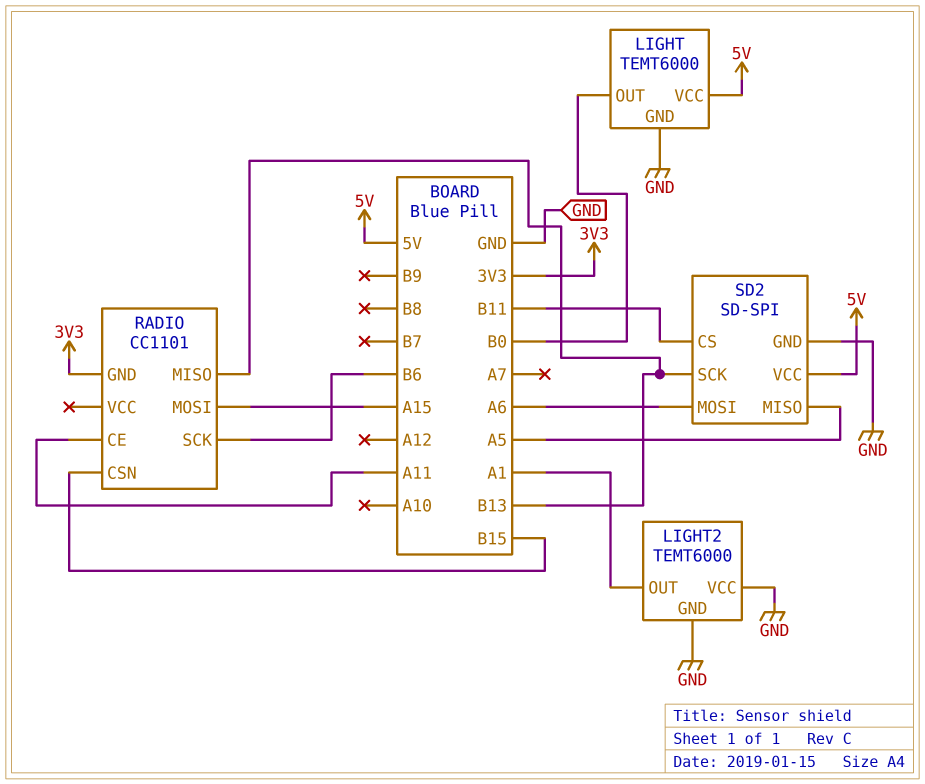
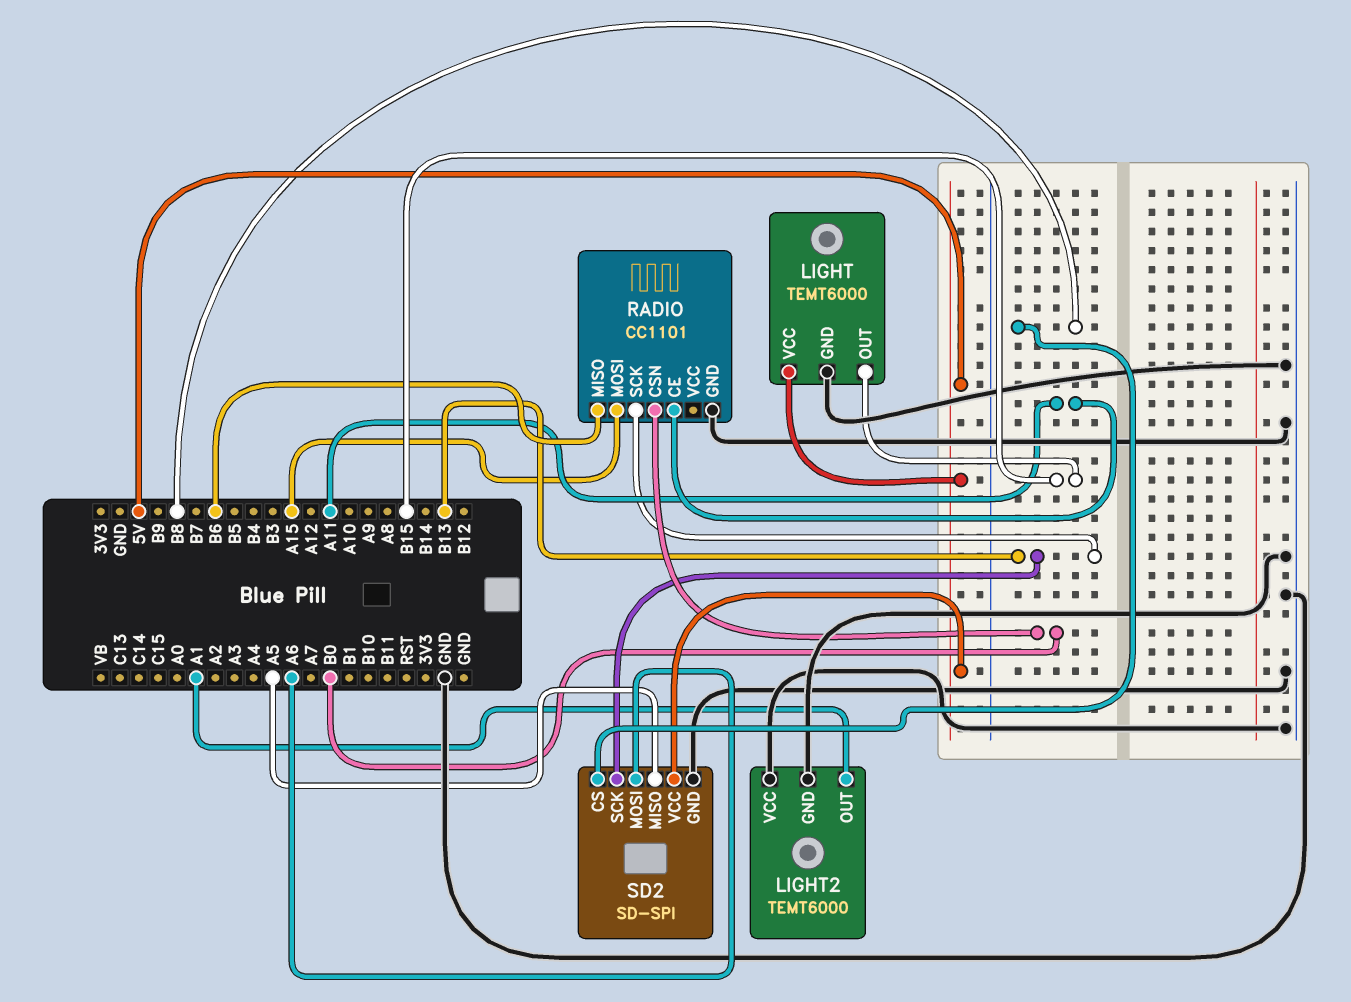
LIGHT pin OUT: B0 -> B15
RADIO pin CSN: B15 -> B0
RADIO pin GND: 3V3 -> GND
RADIO pin MISO: B13 -> B6
RADIO pin SCK: B6 -> B13
SD2 pin CS: B11 -> B8

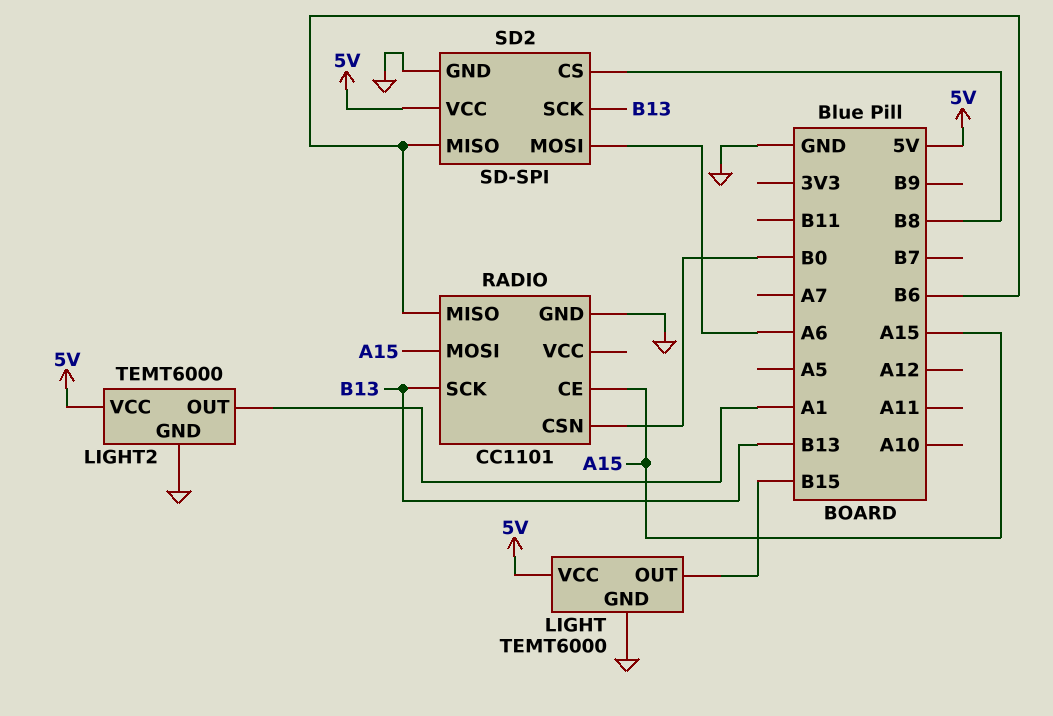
LIGHT2 pin VCC: GND -> 5V
RADIO pin CE: A11 -> A15
SD2 pin MISO: A5 -> B6

